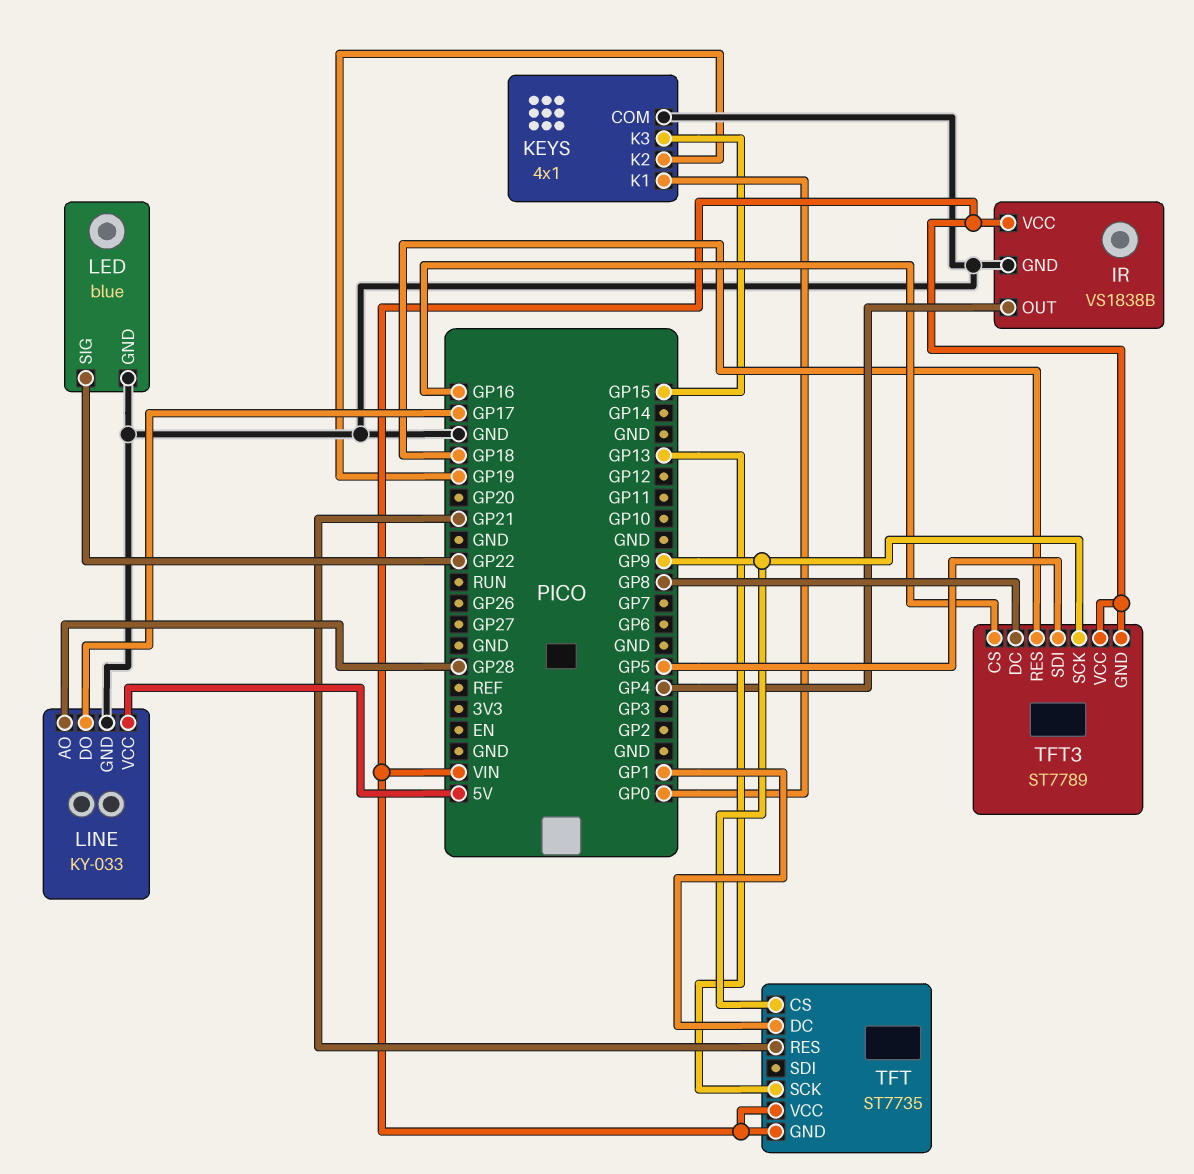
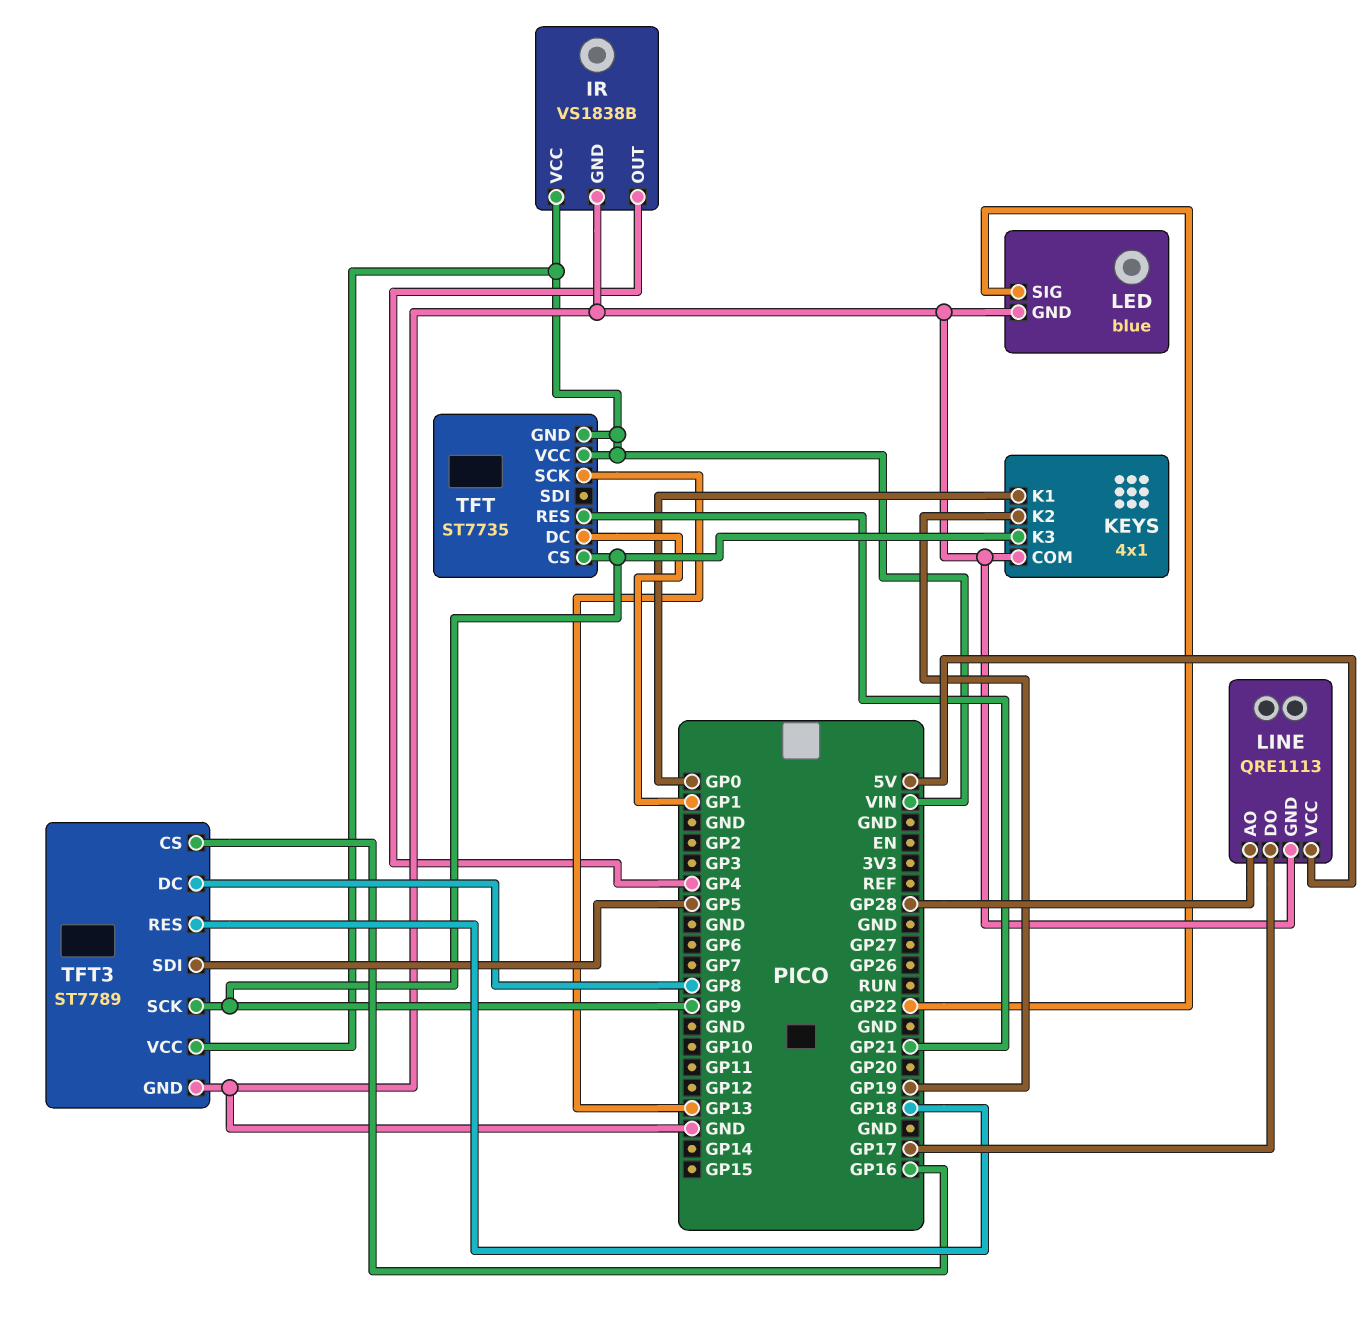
KEYS pin K3: GP15 -> GP9
LINE: KY-033 -> QRE1113
TFT3 pin GND: VIN -> GND

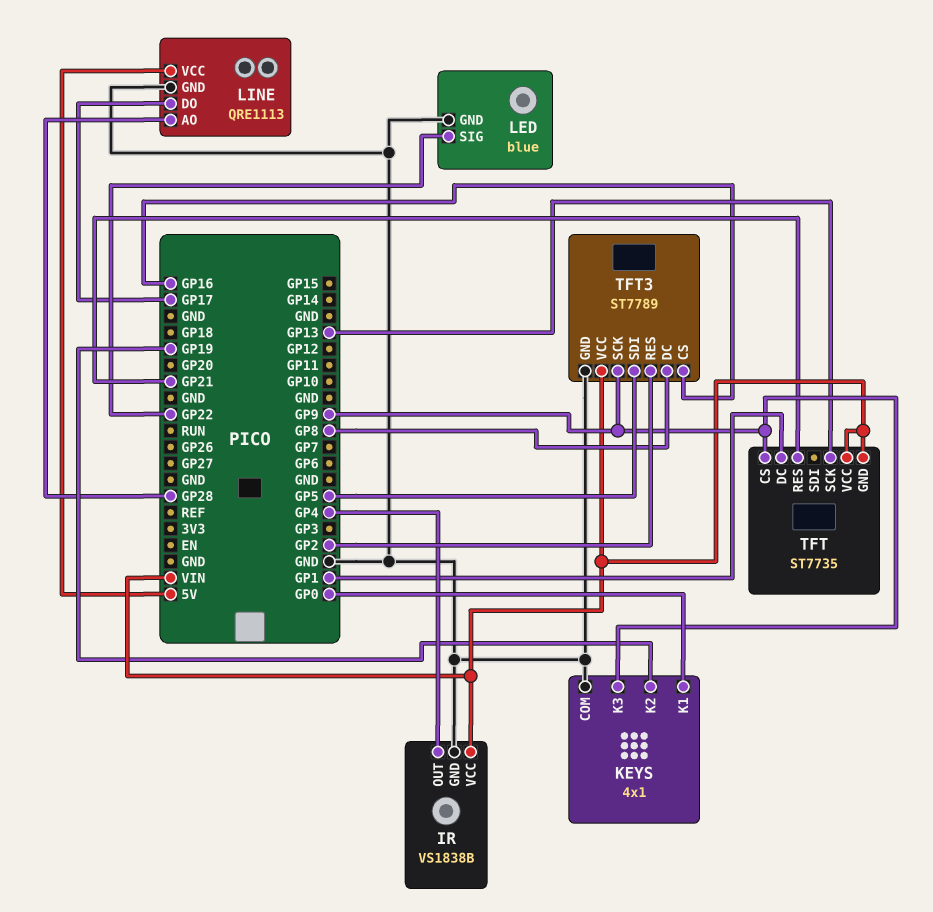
TFT3 pin RES: GP18 -> GP2

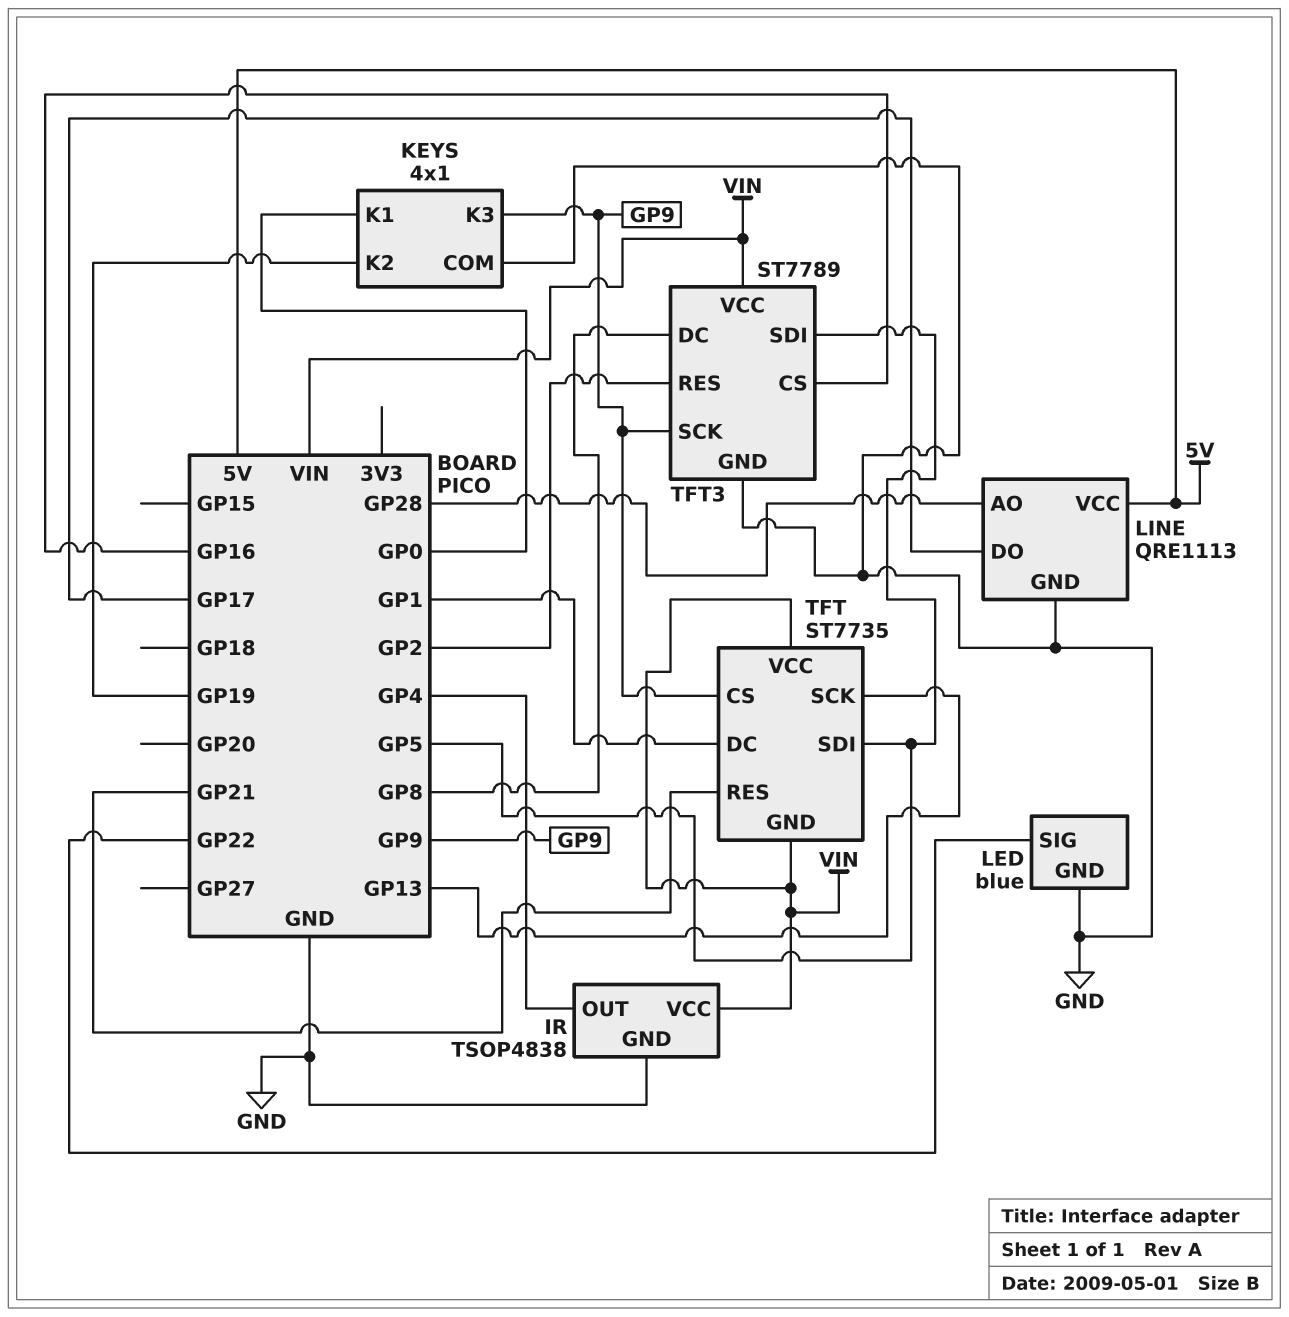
IR: VS1838B -> TSOP4838
TFT pin SDI: none -> GP5

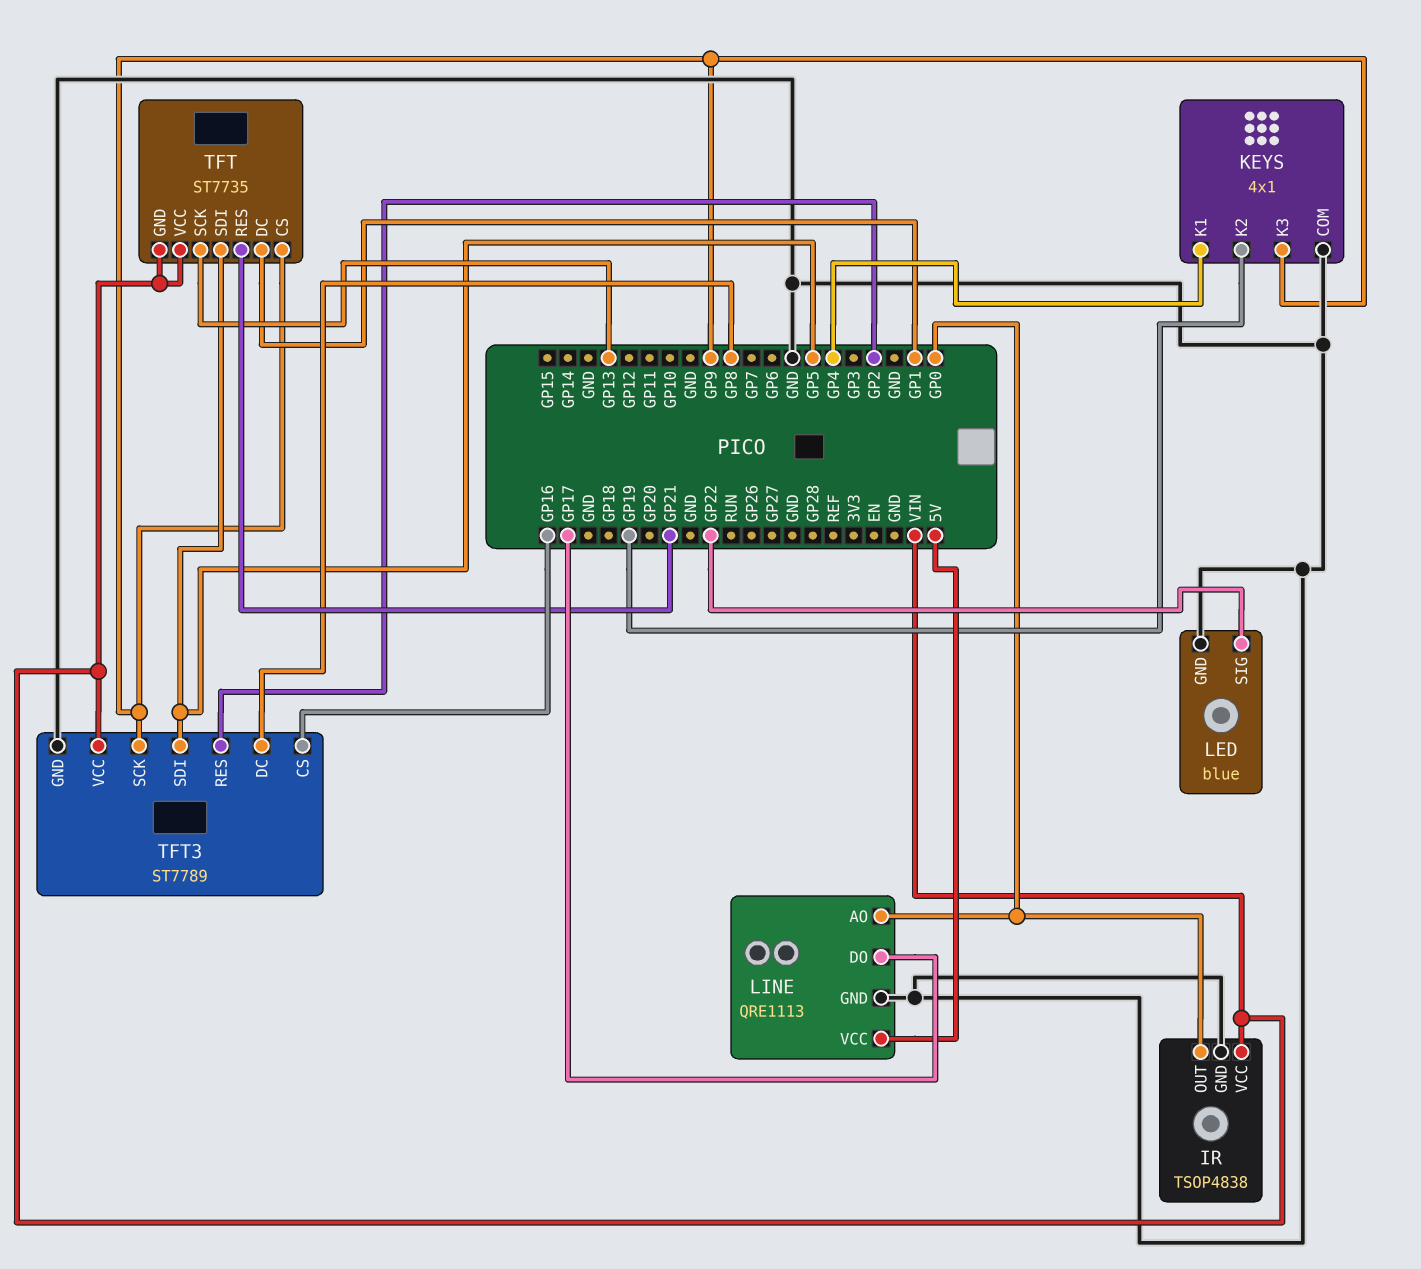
IR pin OUT: GP4 -> GP0
KEYS pin K1: GP0 -> GP4
LINE pin AO: GP28 -> GP0

